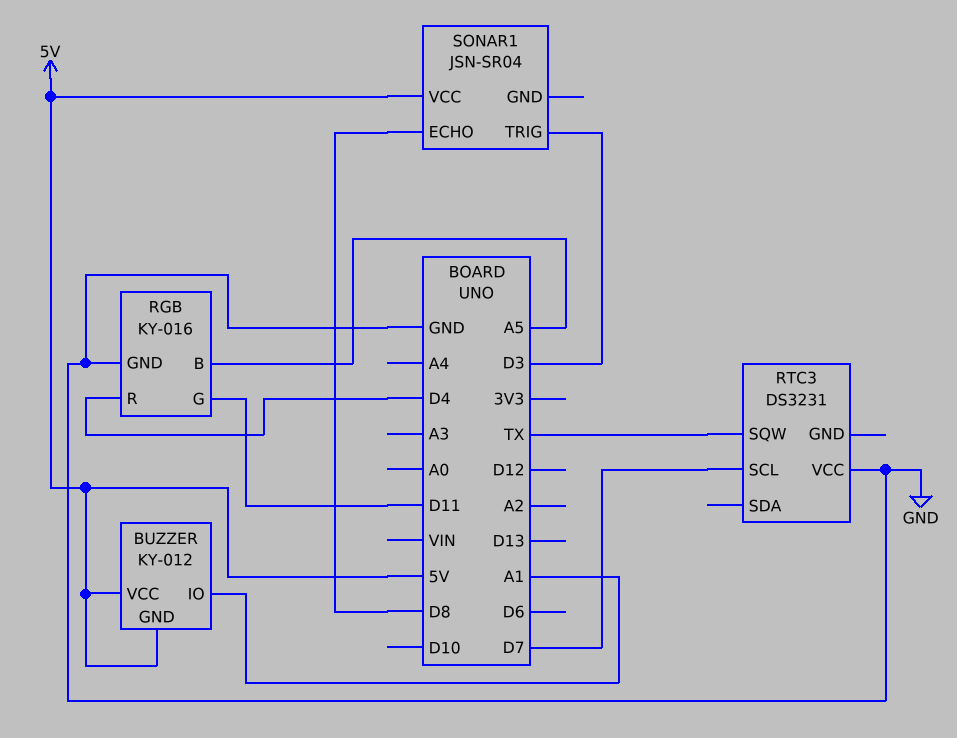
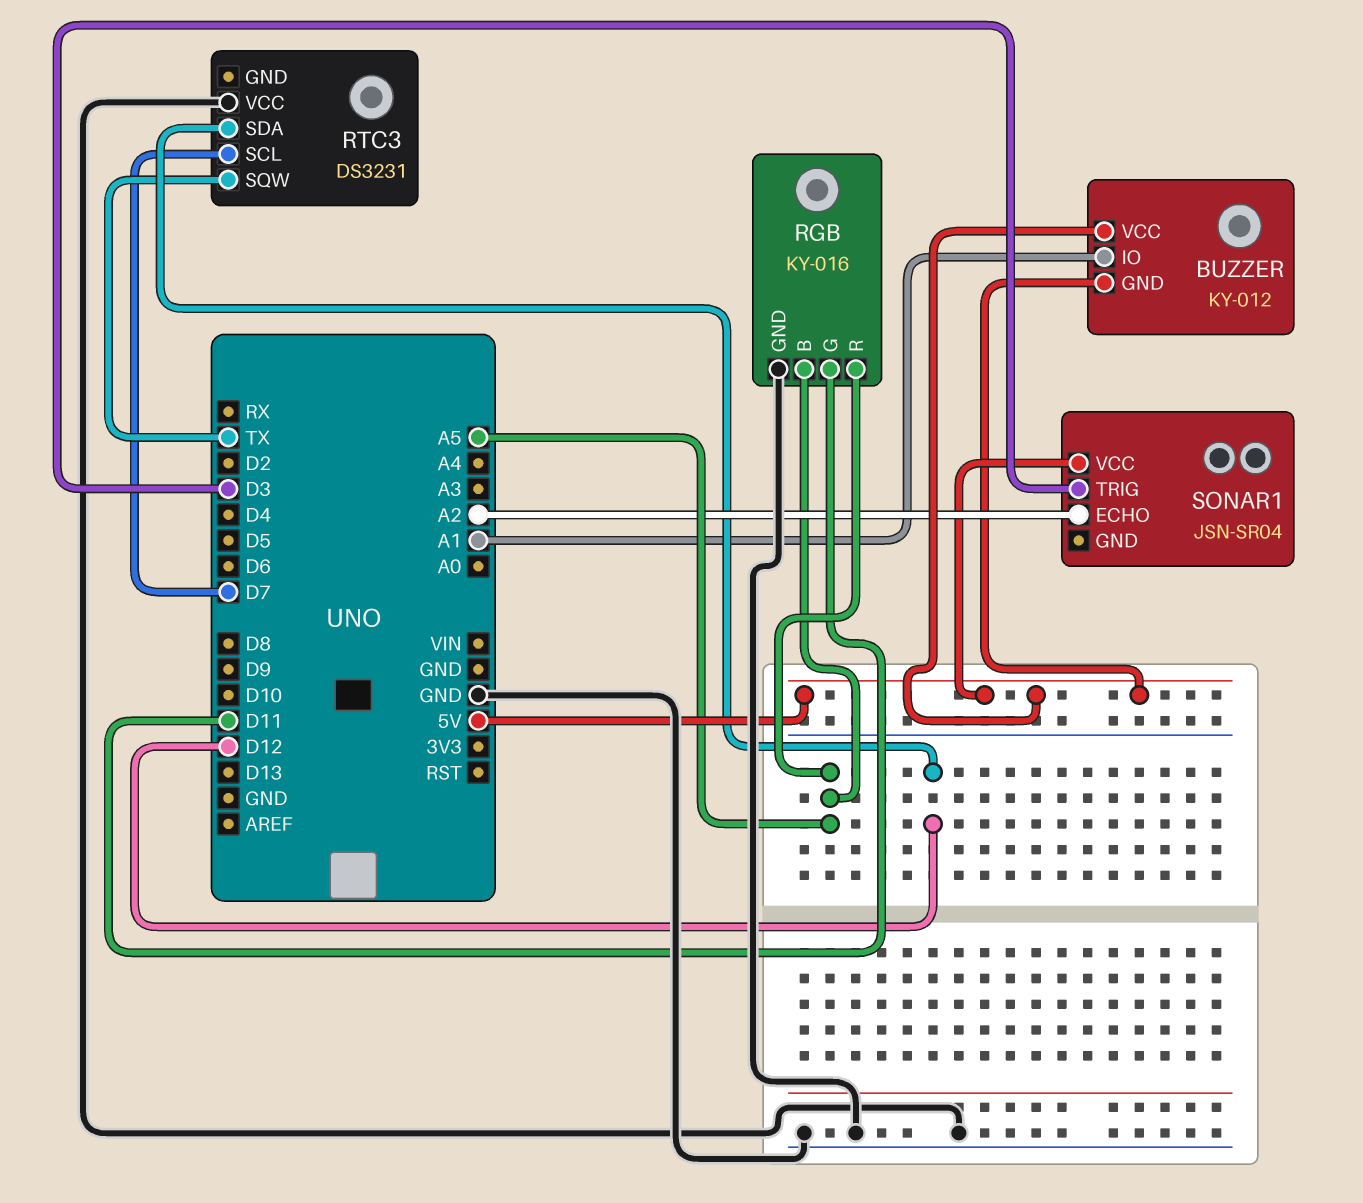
RGB pin R: D4 -> A5
RTC3 pin SDA: none -> D12
SONAR1 pin ECHO: D8 -> A2

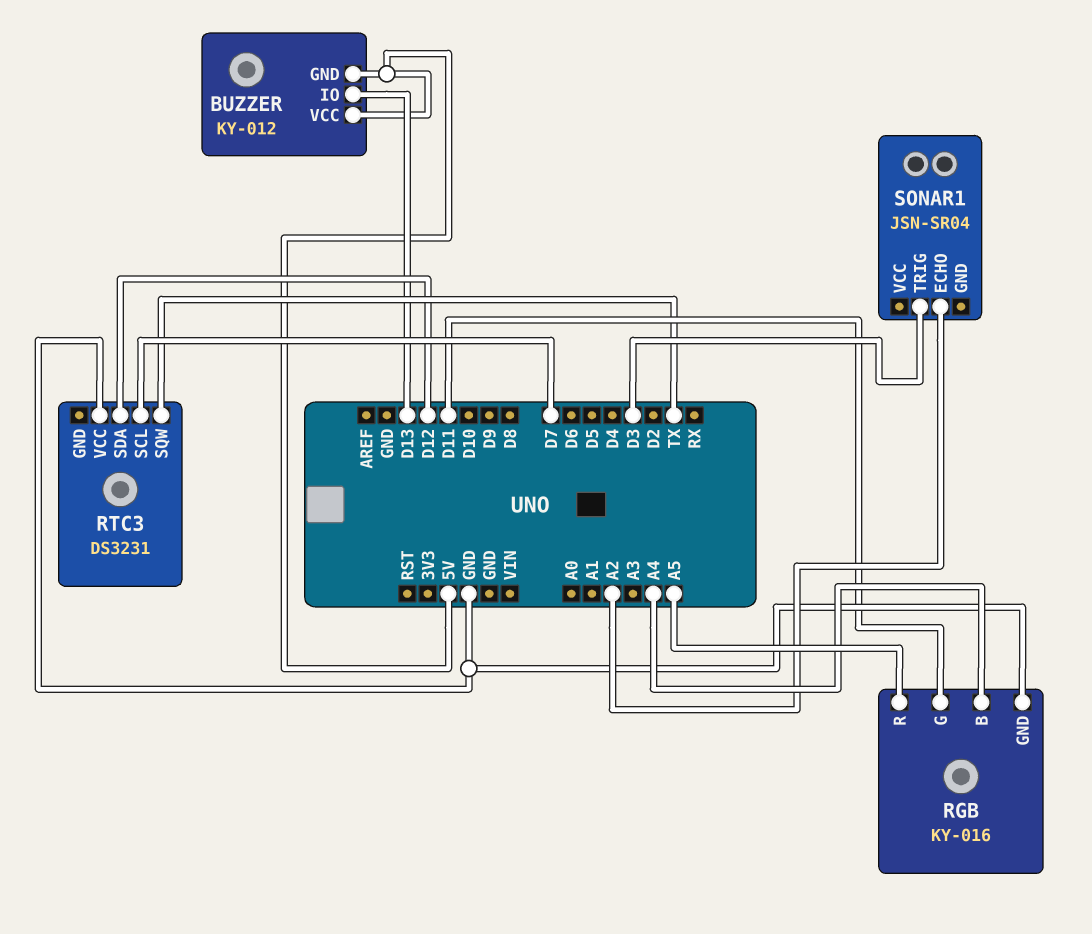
BUZZER pin IO: A1 -> D13
RGB pin B: A5 -> A4
SONAR1 pin VCC: 5V -> none

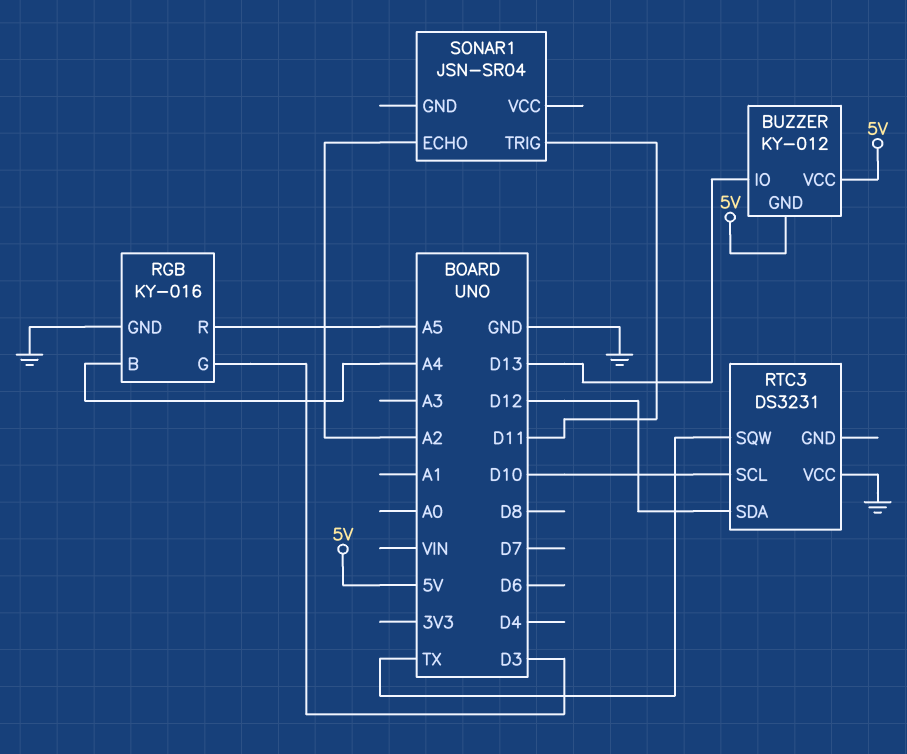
RGB pin G: D11 -> D3
RTC3 pin SCL: D7 -> D10
SONAR1 pin TRIG: D3 -> D11

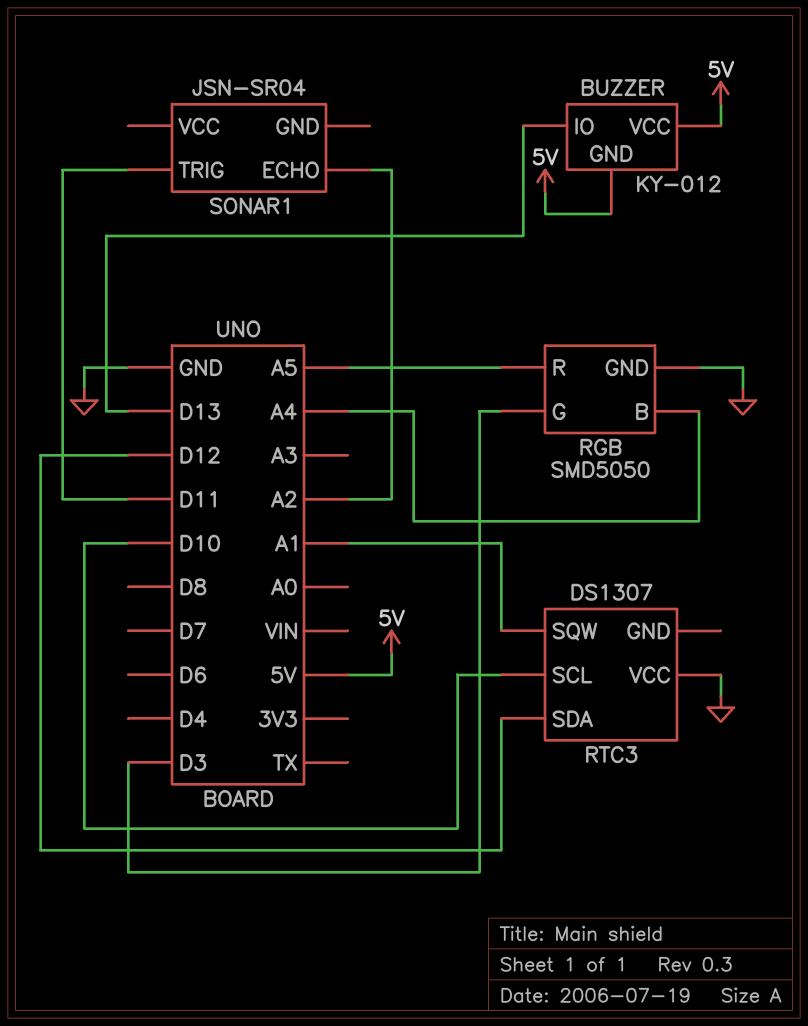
RGB: KY-016 -> SMD5050
RTC3: DS3231 -> DS1307
RTC3 pin SQW: TX -> A1

